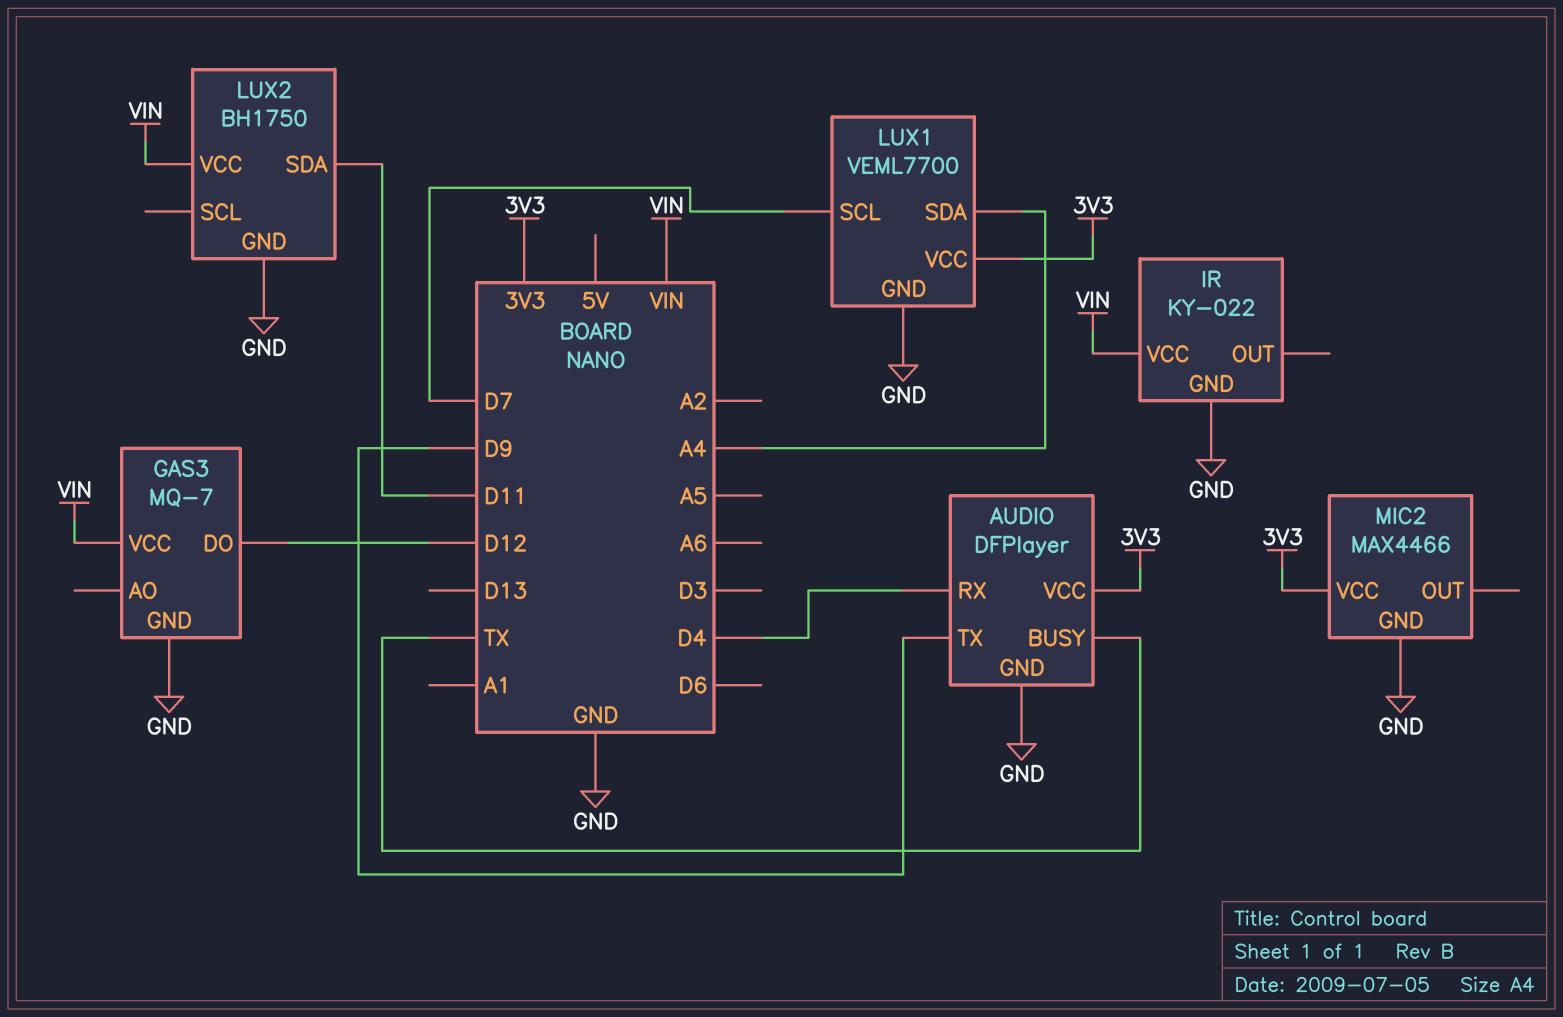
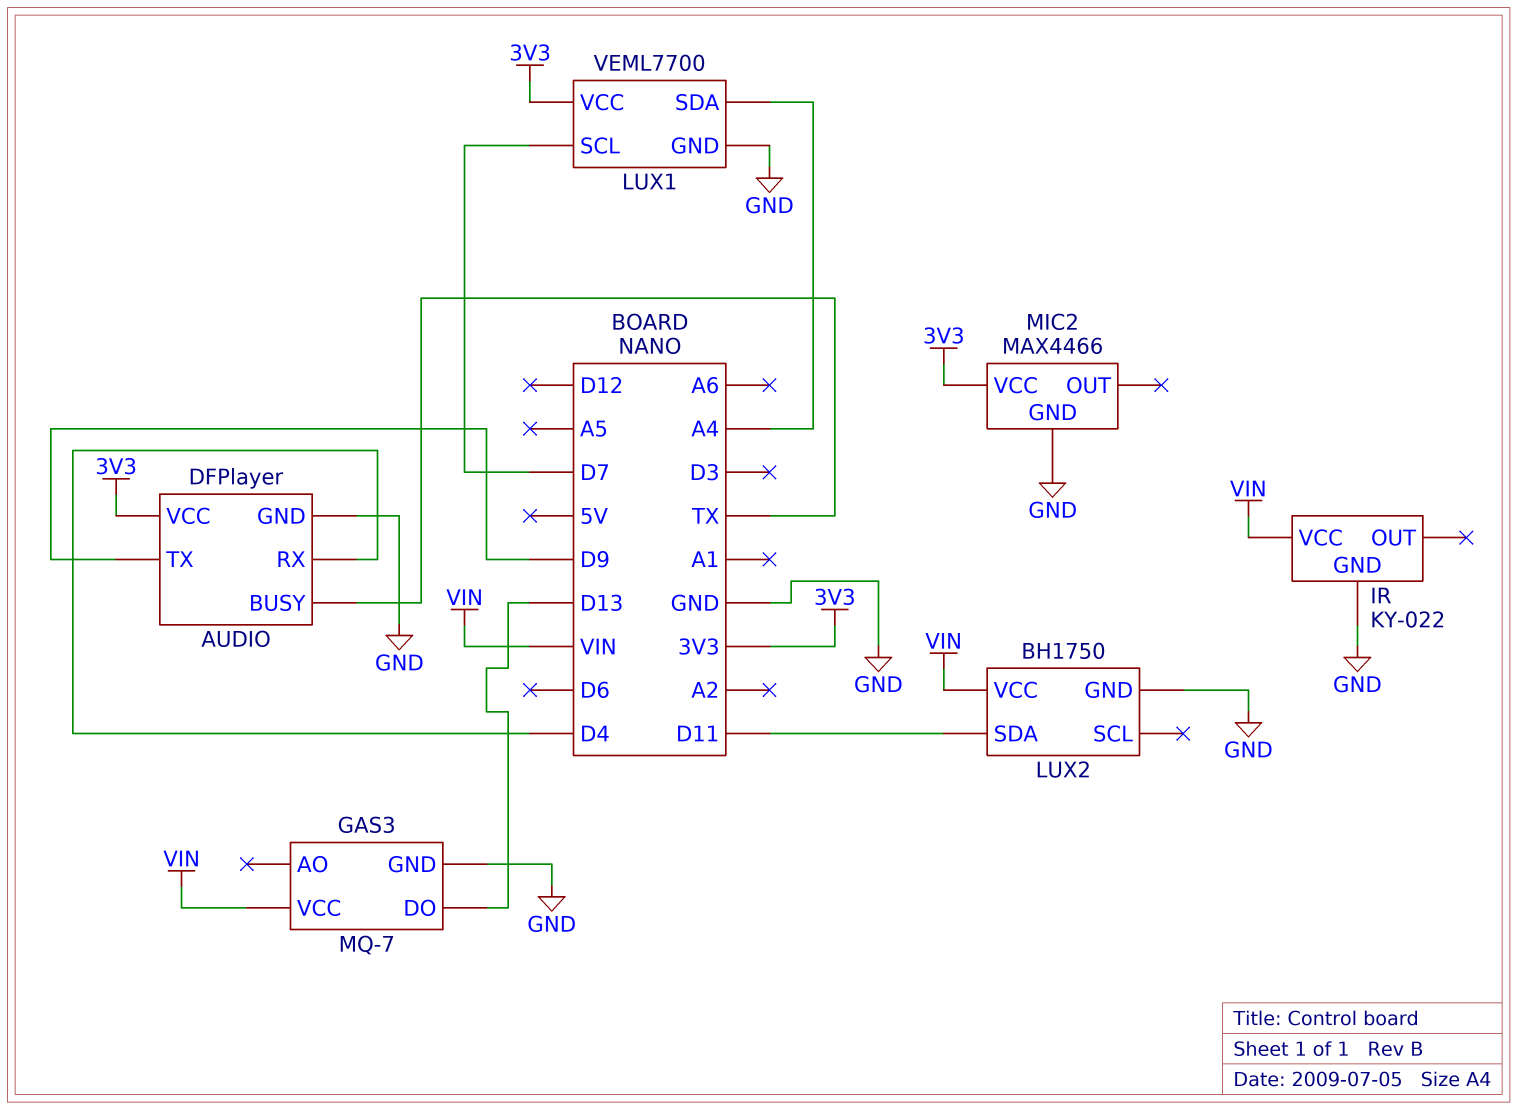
GAS3 pin DO: D12 -> D13

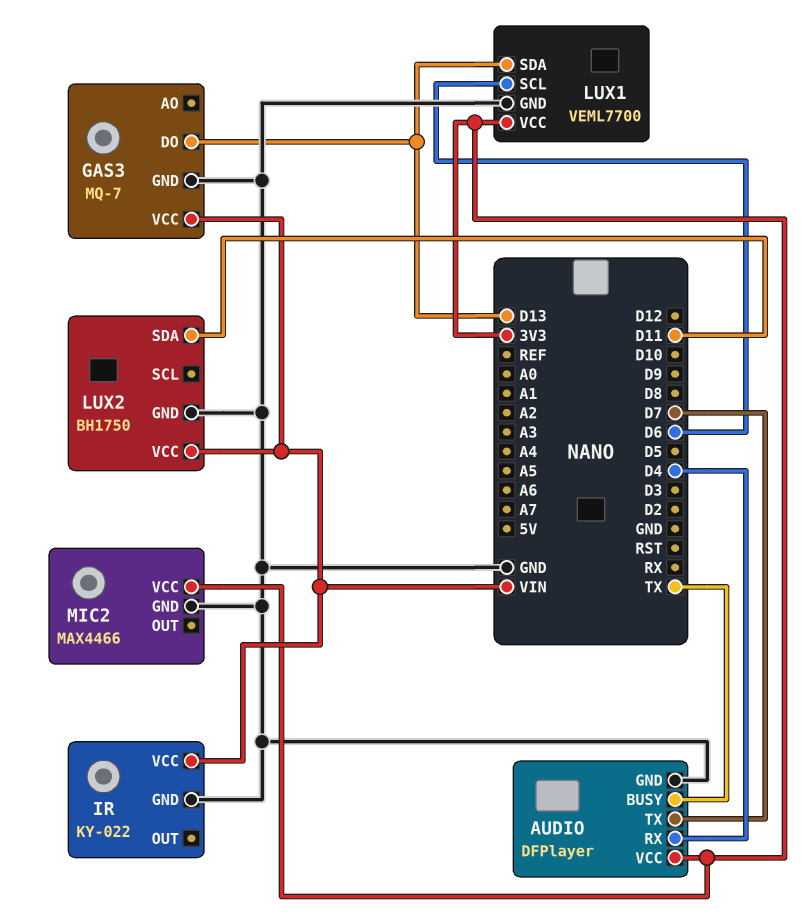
AUDIO pin TX: D9 -> D7
LUX1 pin SCL: D7 -> D6
LUX1 pin SDA: A4 -> D13

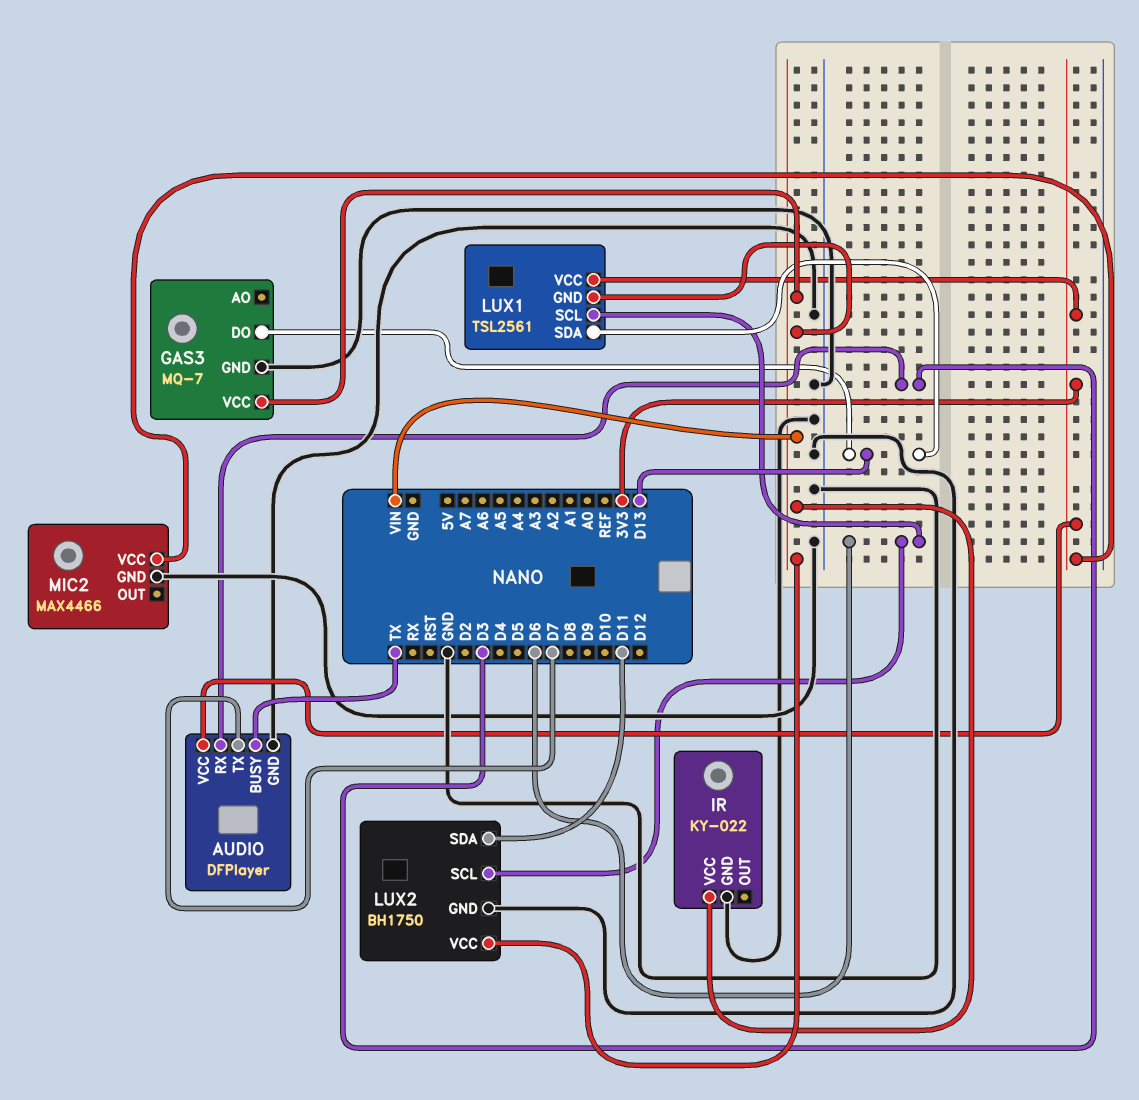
AUDIO pin RX: D4 -> D3
LUX1: VEML7700 -> TSL2561
LUX1 pin GND: GND -> VIN
LUX2 pin SCL: none -> D6

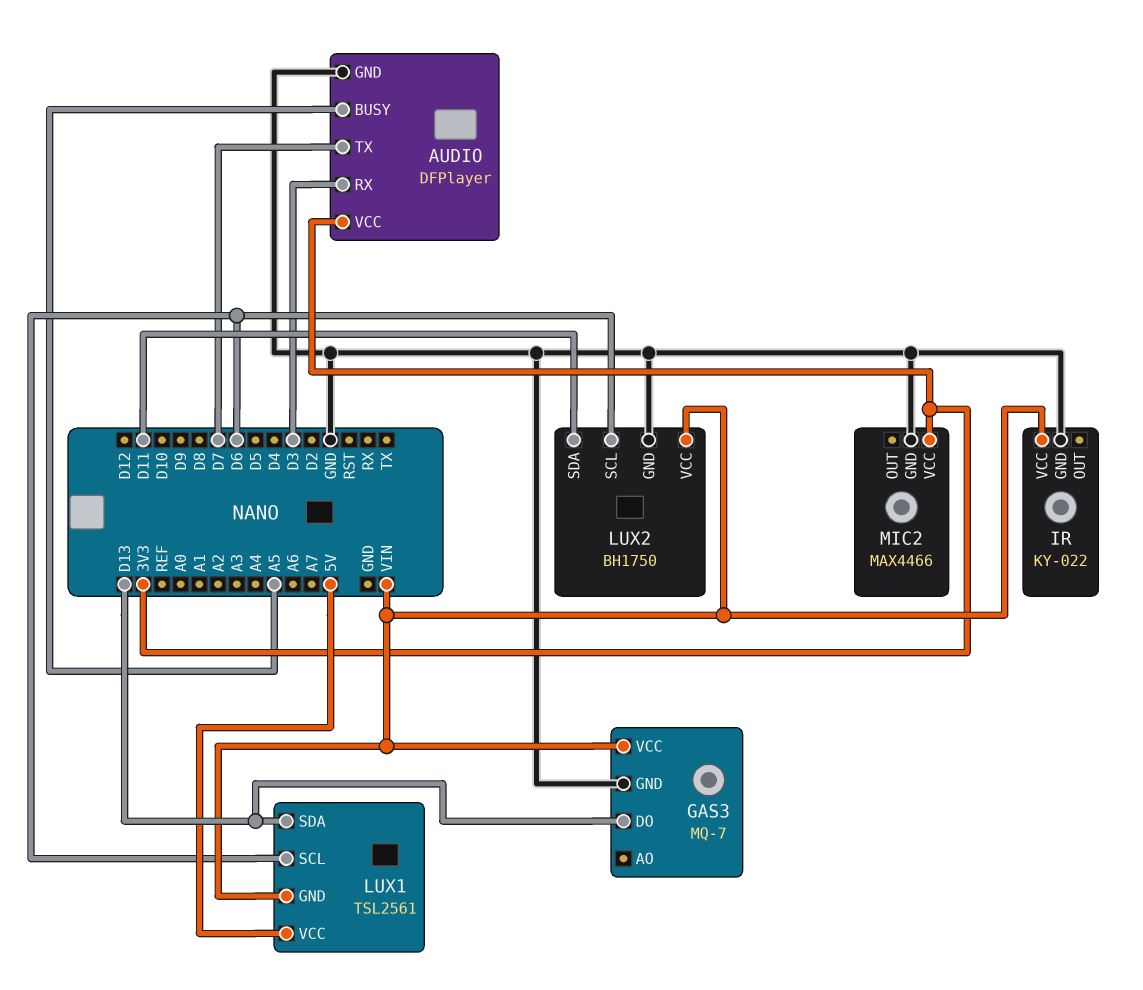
AUDIO pin BUSY: TX -> A5
LUX1 pin VCC: 3V3 -> 5V

